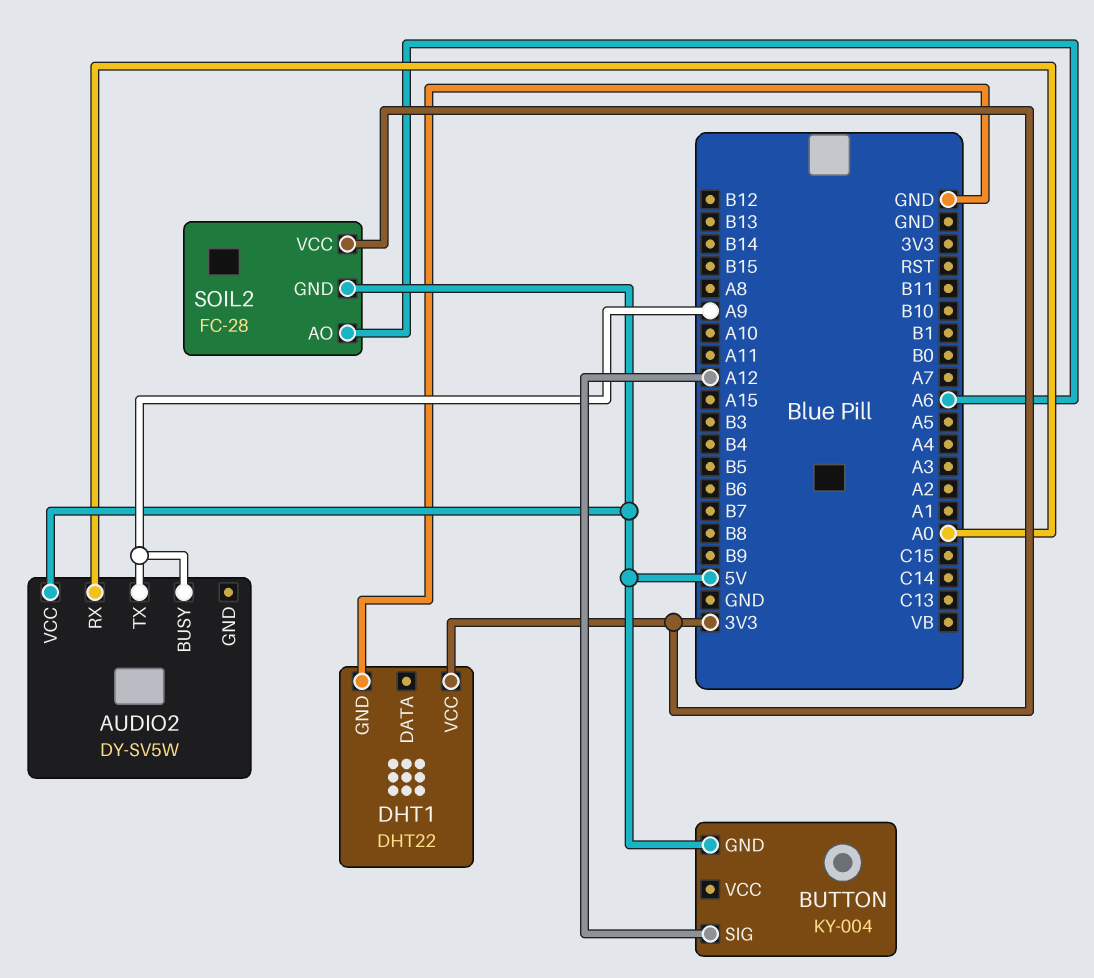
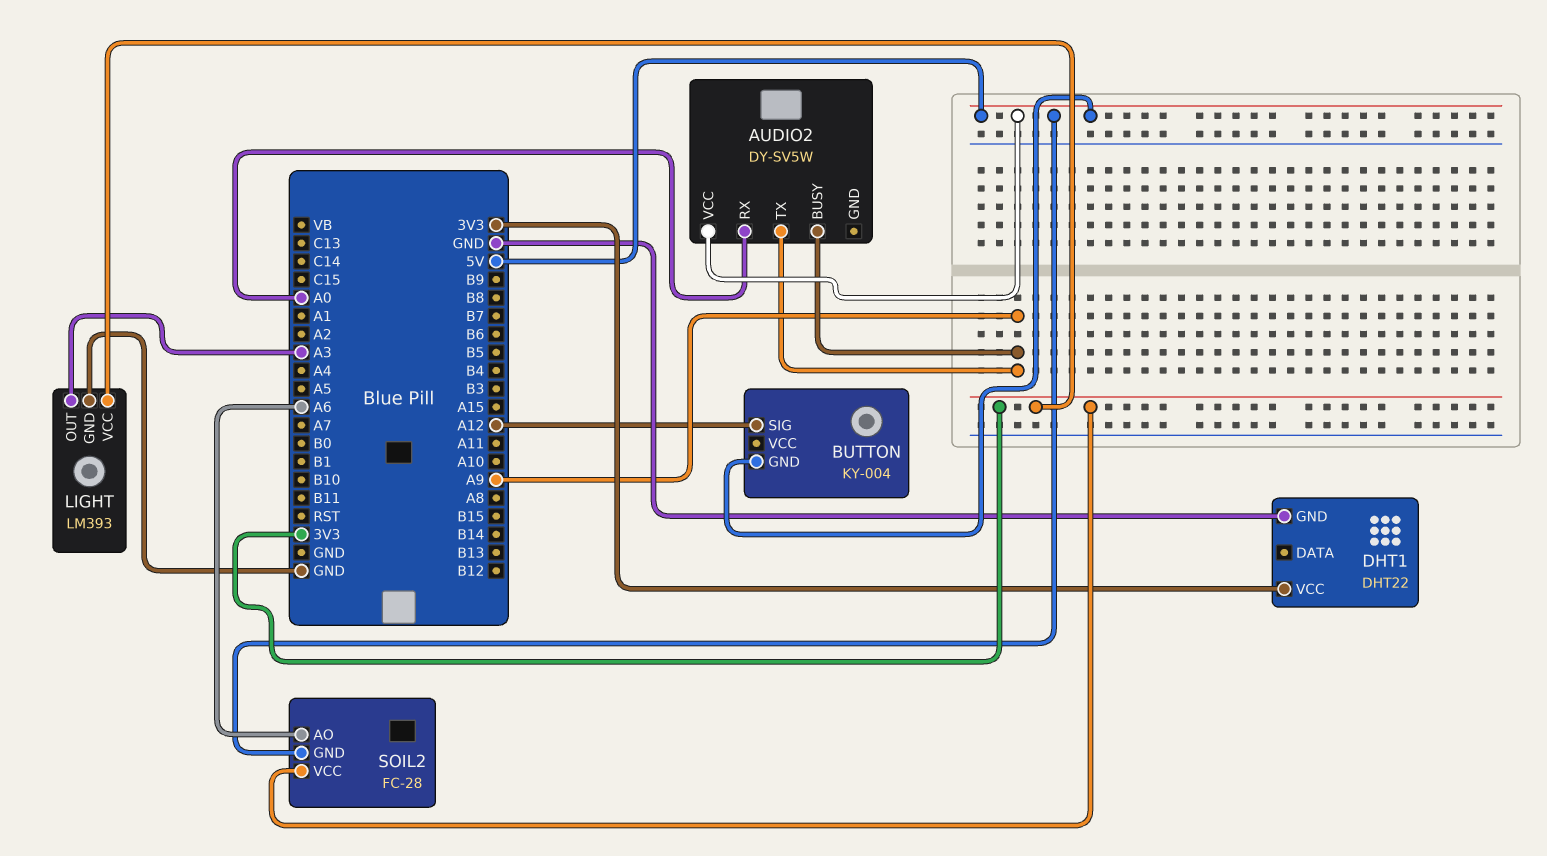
LIGHT: none -> LM393
LIGHT pin GND: none -> GND
LIGHT pin OUT: none -> A3
LIGHT pin VCC: none -> 3V3

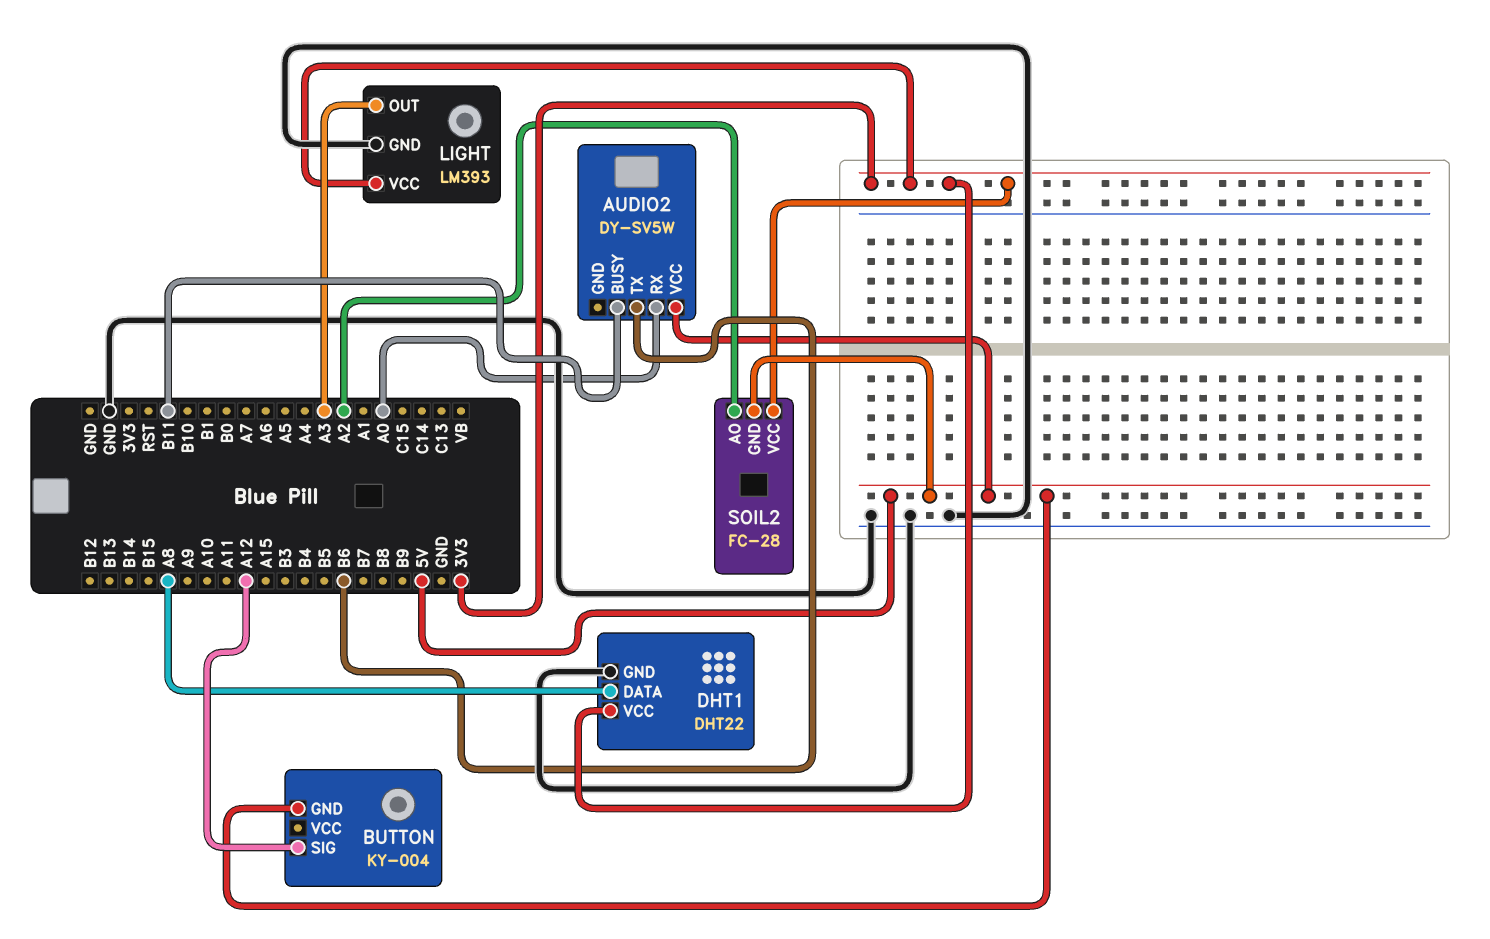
AUDIO2 pin BUSY: A9 -> B11
AUDIO2 pin TX: A9 -> B6
DHT1 pin DATA: none -> A8
SOIL2 pin AO: A6 -> A2

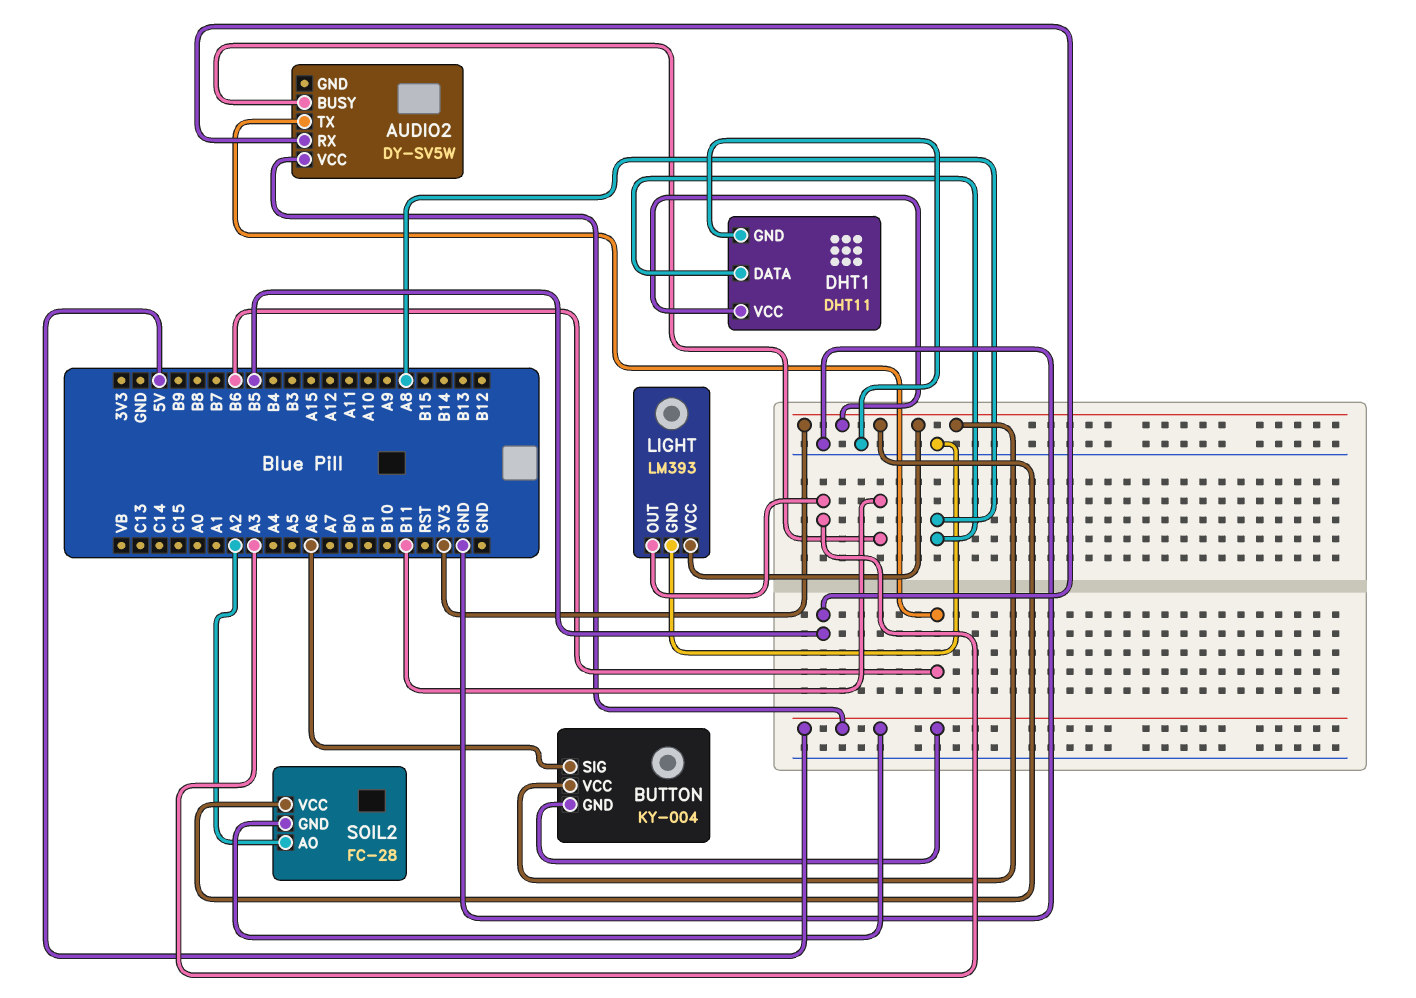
AUDIO2 pin RX: A0 -> B5
BUTTON pin SIG: A12 -> A6
BUTTON pin VCC: none -> 3V3
DHT1: DHT22 -> DHT11

